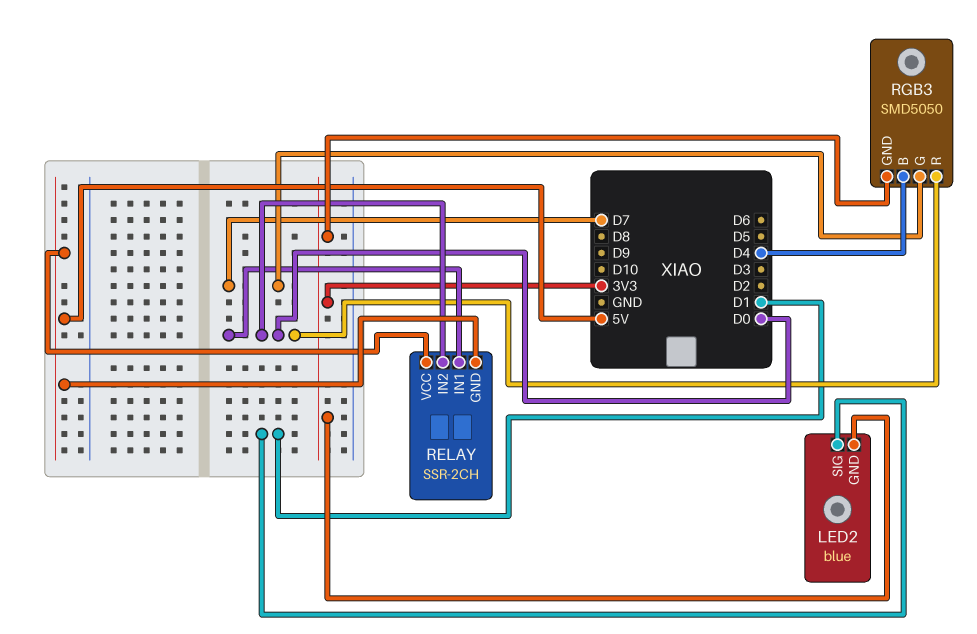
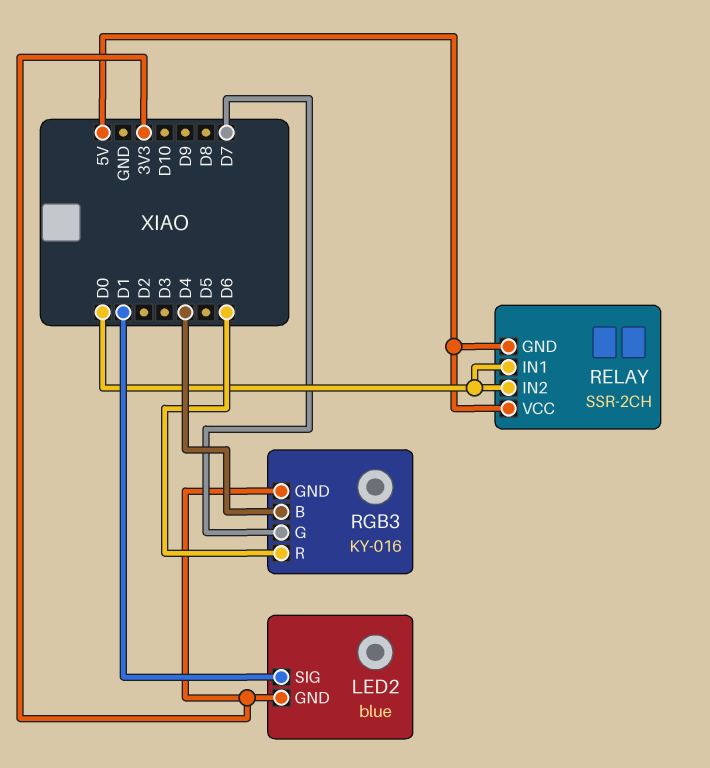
RGB3: SMD5050 -> KY-016
RGB3 pin R: D0 -> D6

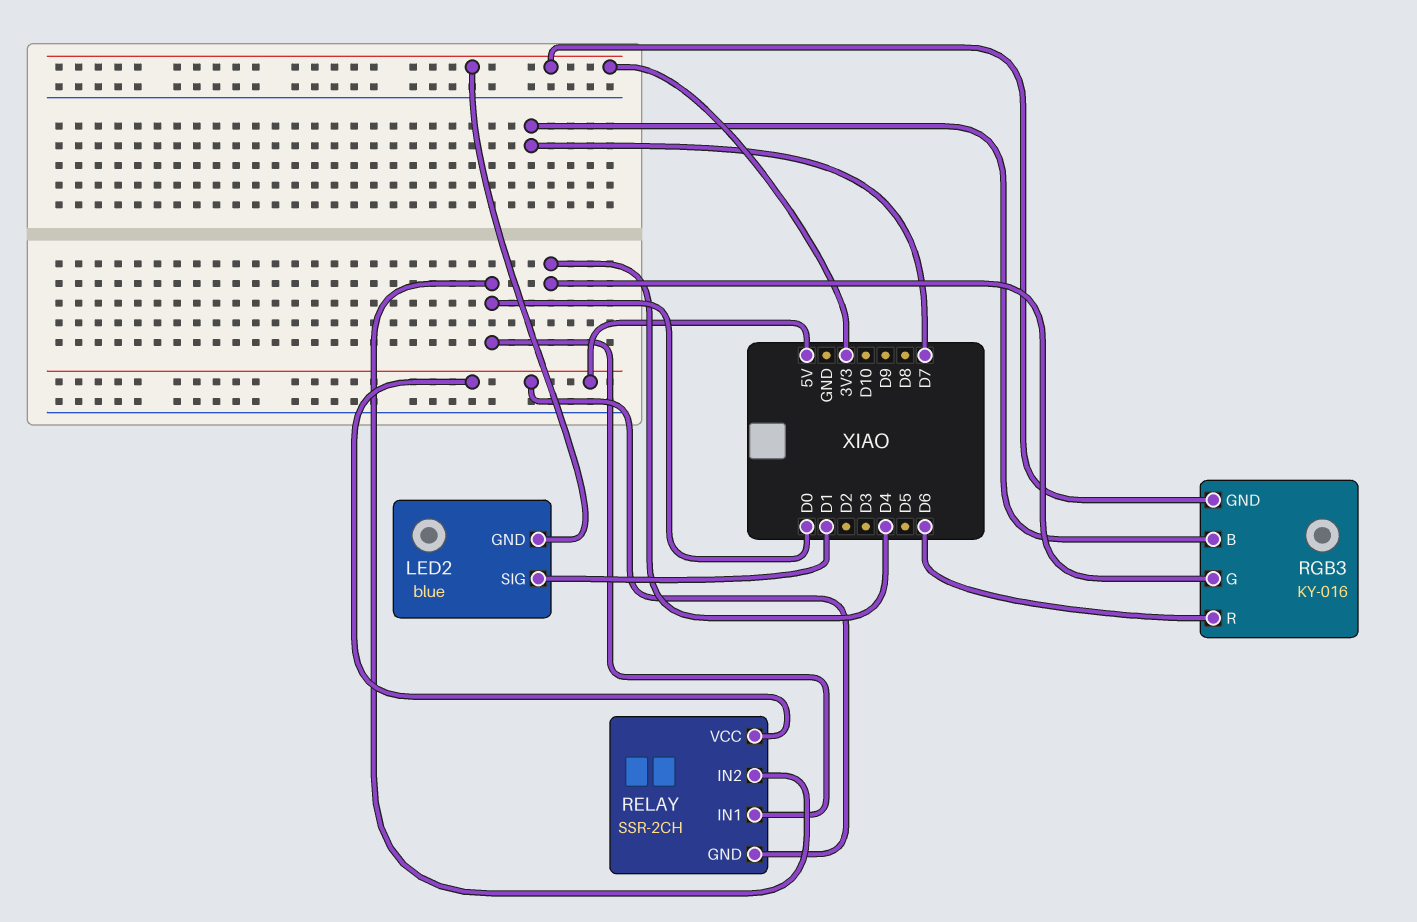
RGB3 pin B: D4 -> D7
RGB3 pin G: D7 -> D4

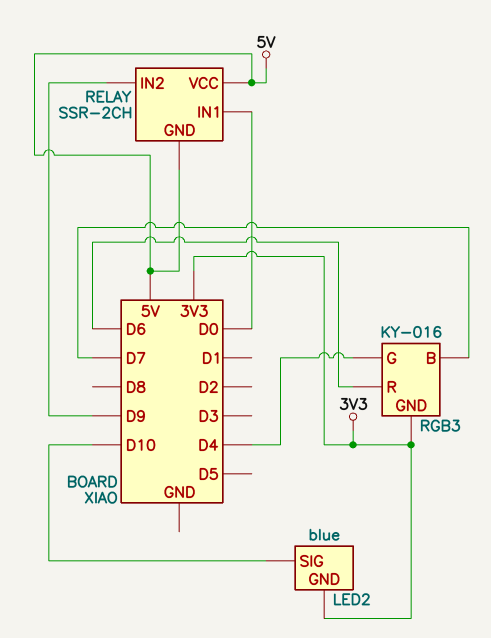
LED2 pin SIG: D1 -> D10
RELAY pin IN2: D0 -> D9

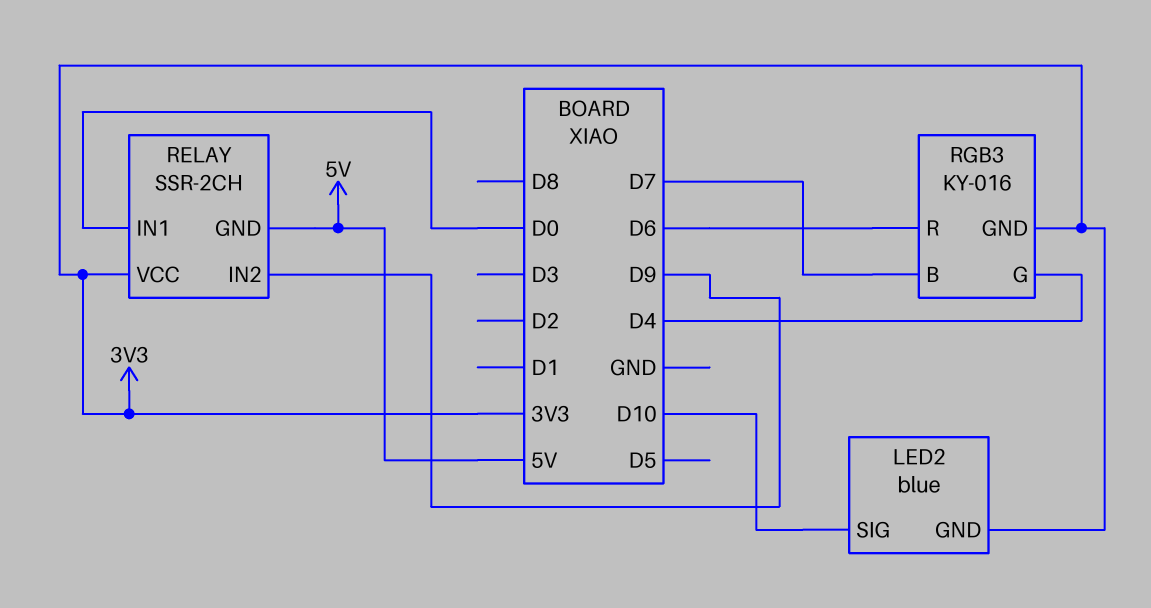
RELAY pin VCC: 5V -> 3V3

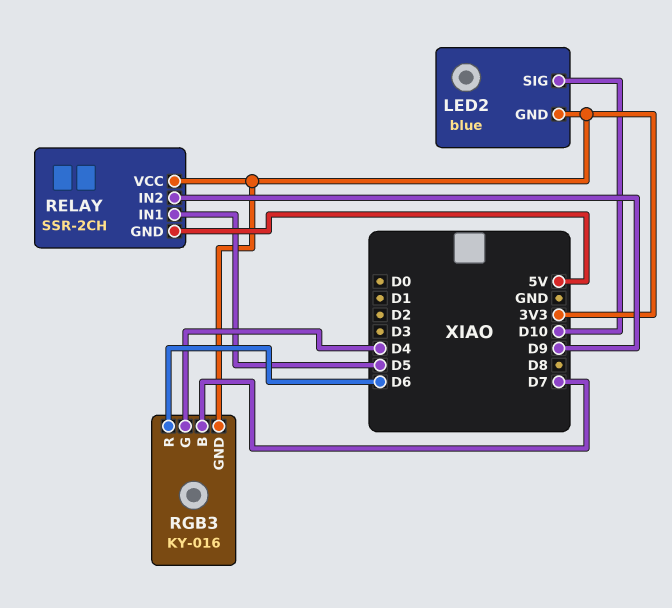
RELAY pin IN1: D0 -> D5

